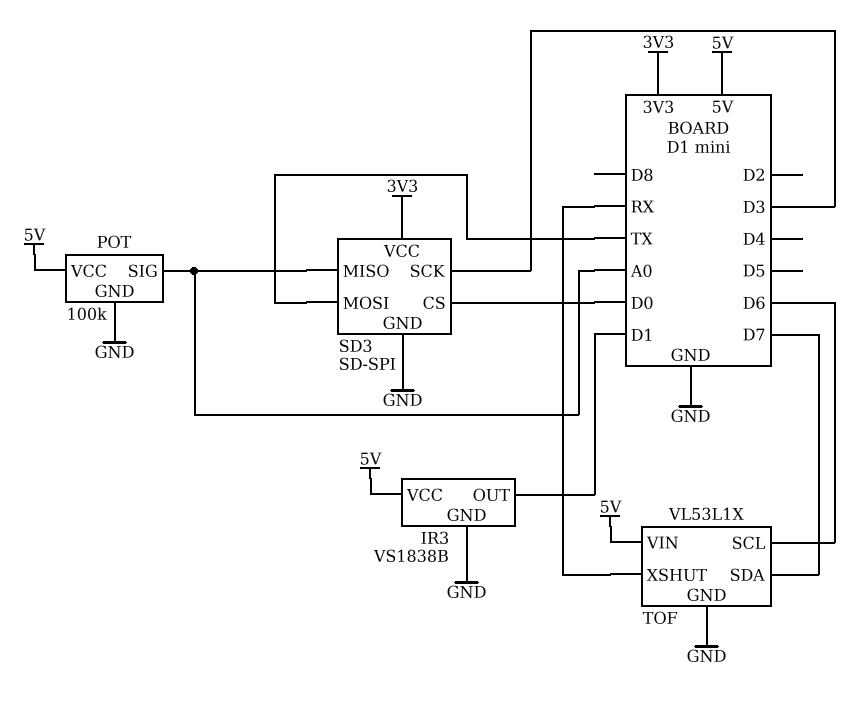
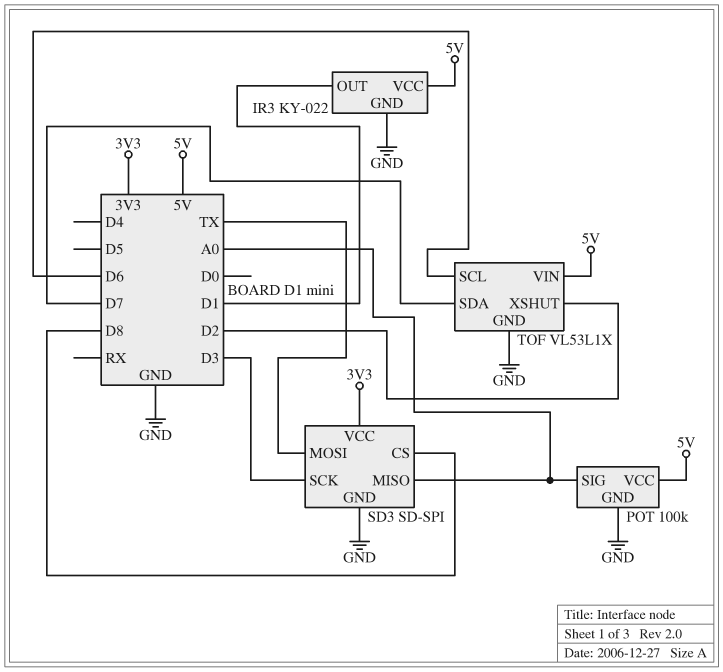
IR3: VS1838B -> KY-022
SD3 pin CS: D0 -> D8
TOF pin XSHUT: RX -> D2

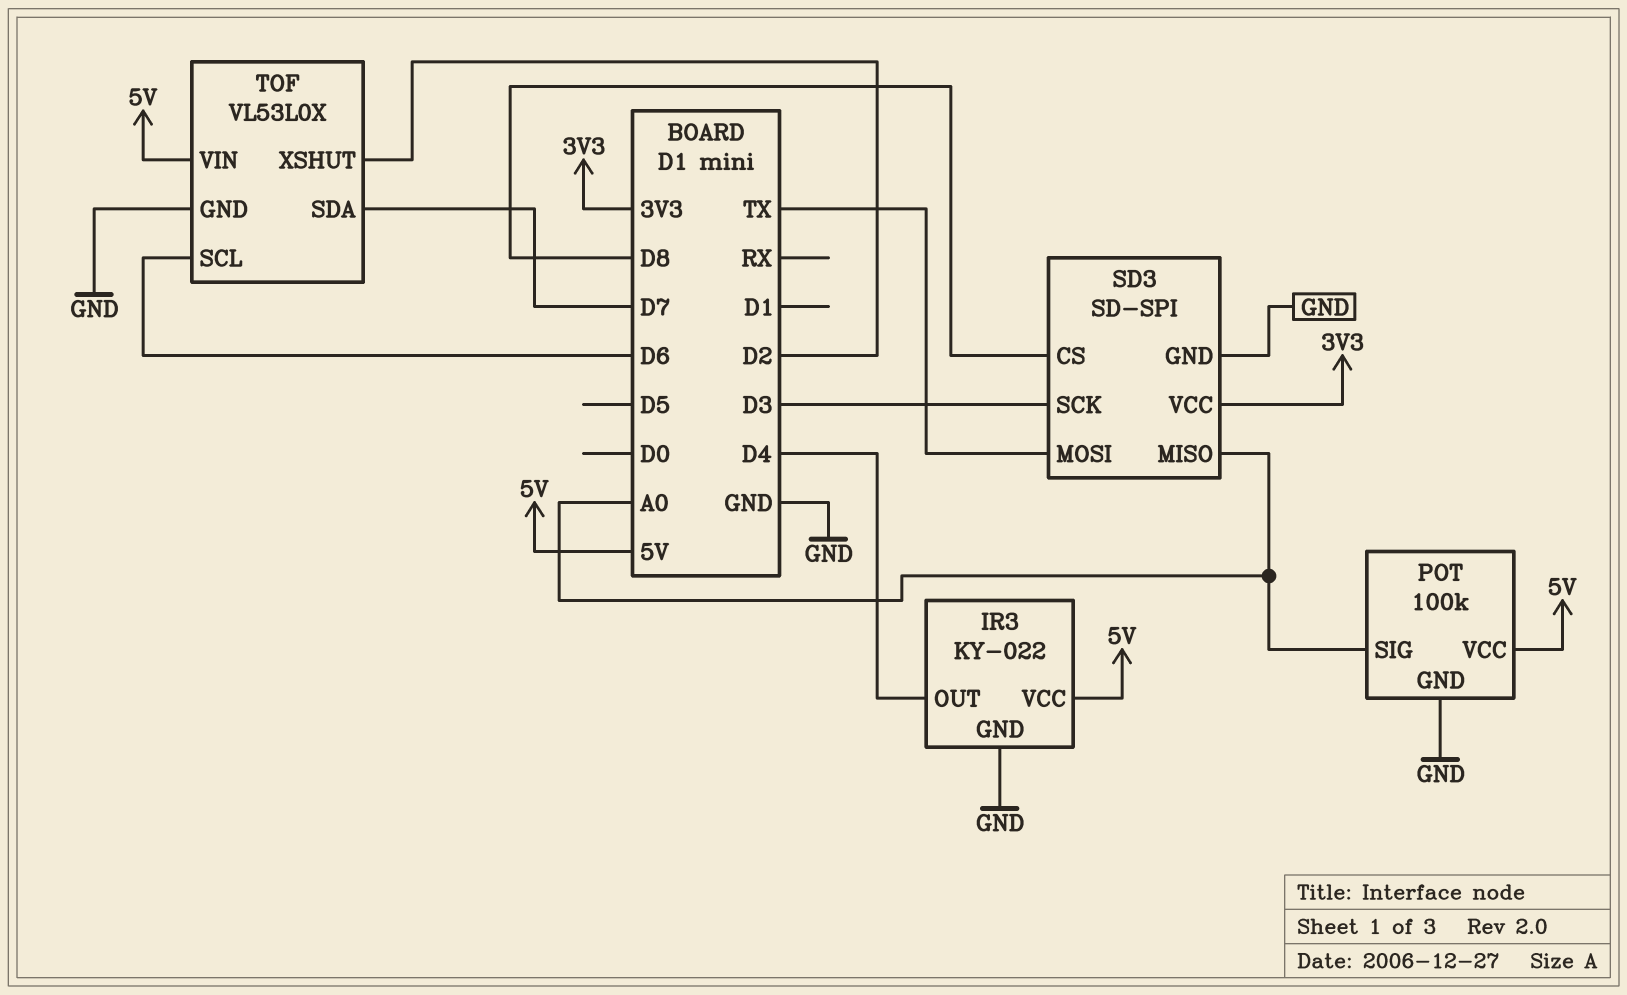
IR3 pin OUT: D1 -> D4
TOF: VL53L1X -> VL53L0X

